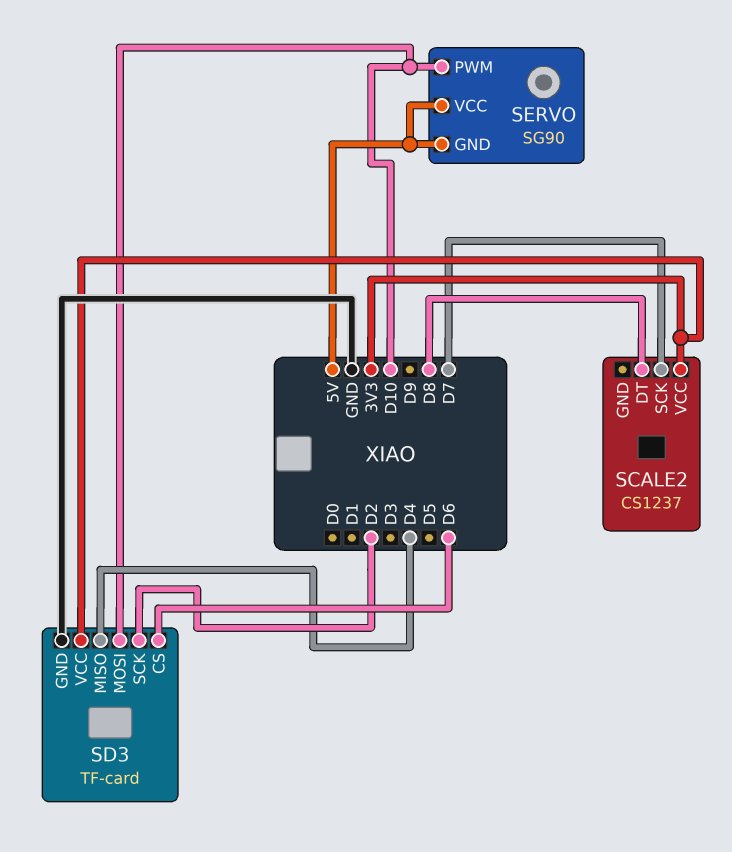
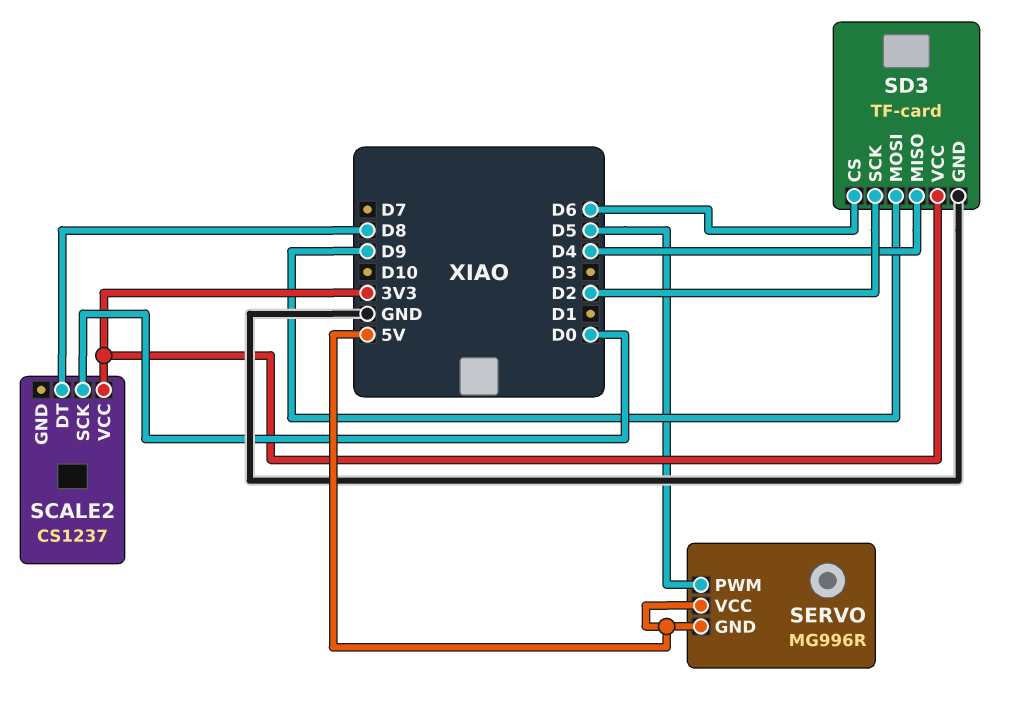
SCALE2 pin SCK: D7 -> D0
SD3 pin MOSI: D10 -> D9
SERVO: SG90 -> MG996R
SERVO pin PWM: D10 -> D5

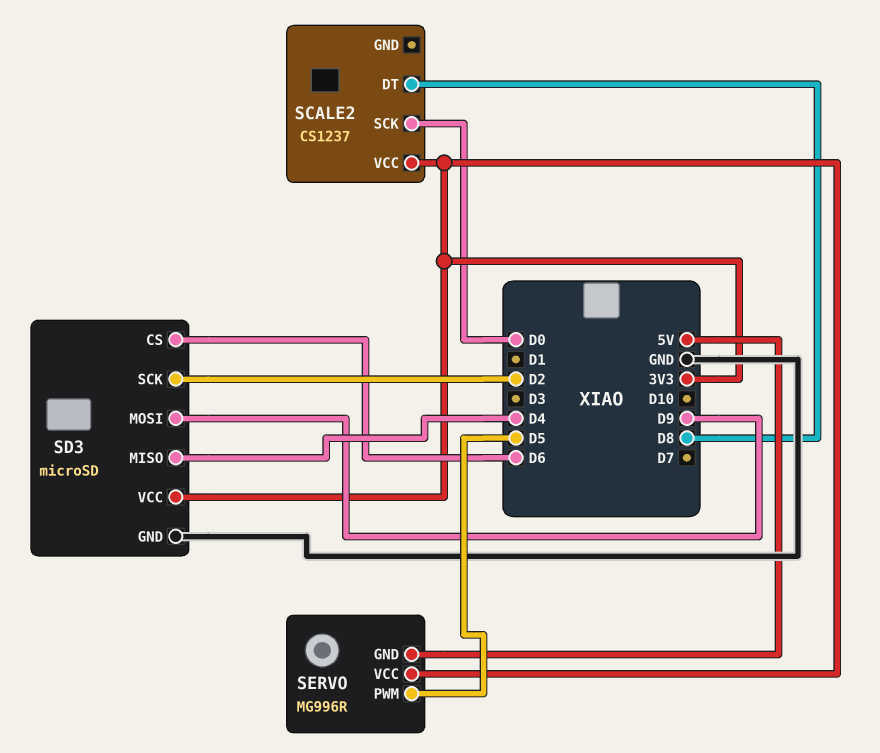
SD3: TF-card -> microSD
SERVO pin VCC: 5V -> 3V3

